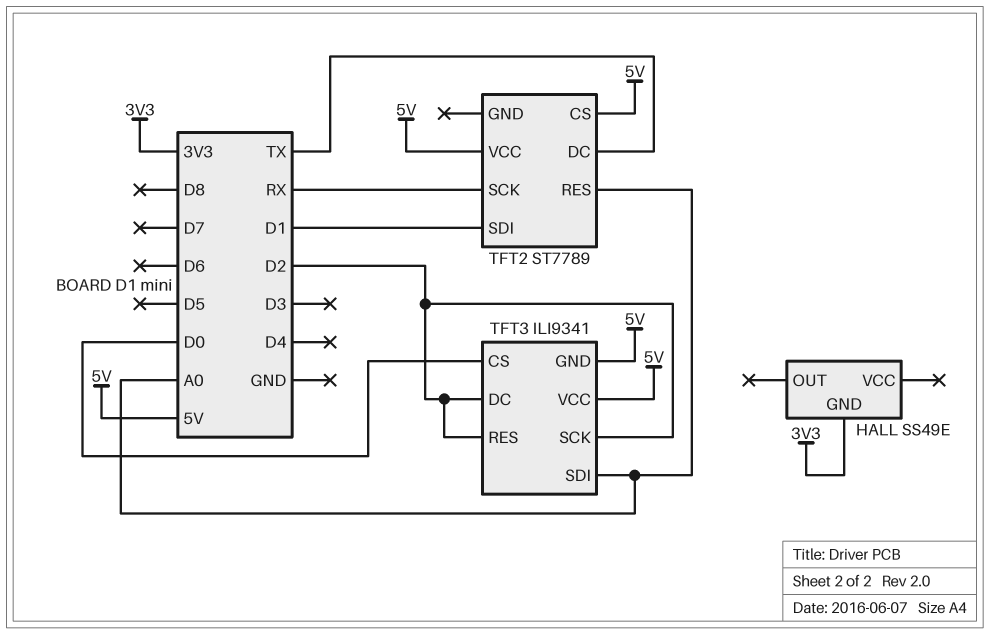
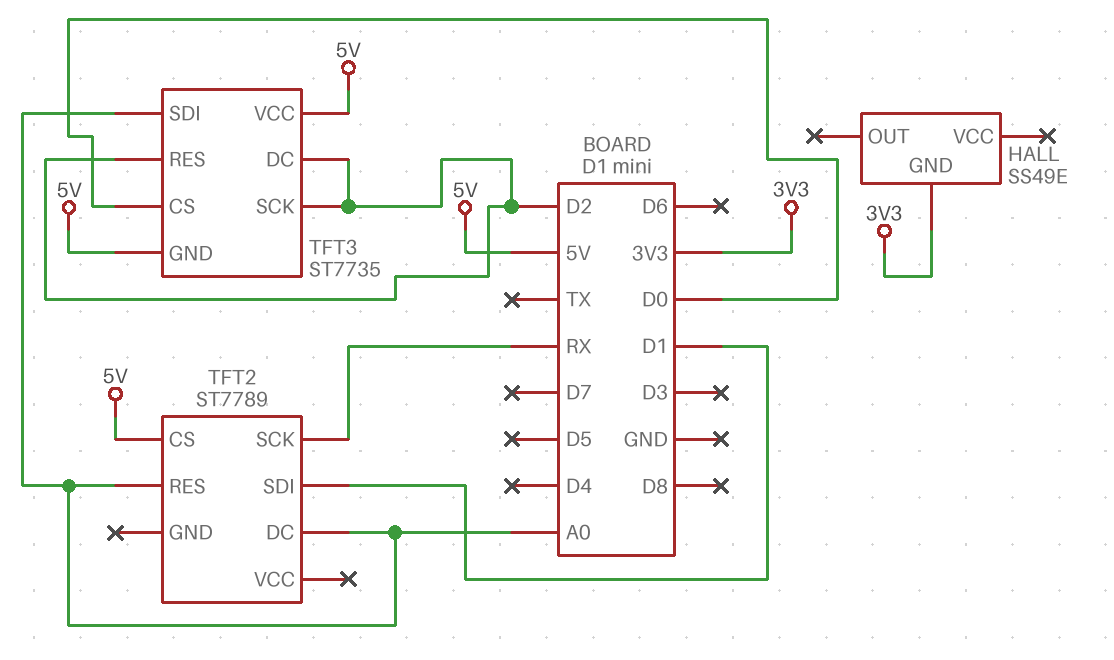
TFT2 pin DC: TX -> A0
TFT2 pin VCC: 5V -> none
TFT3: ILI9341 -> ST7735

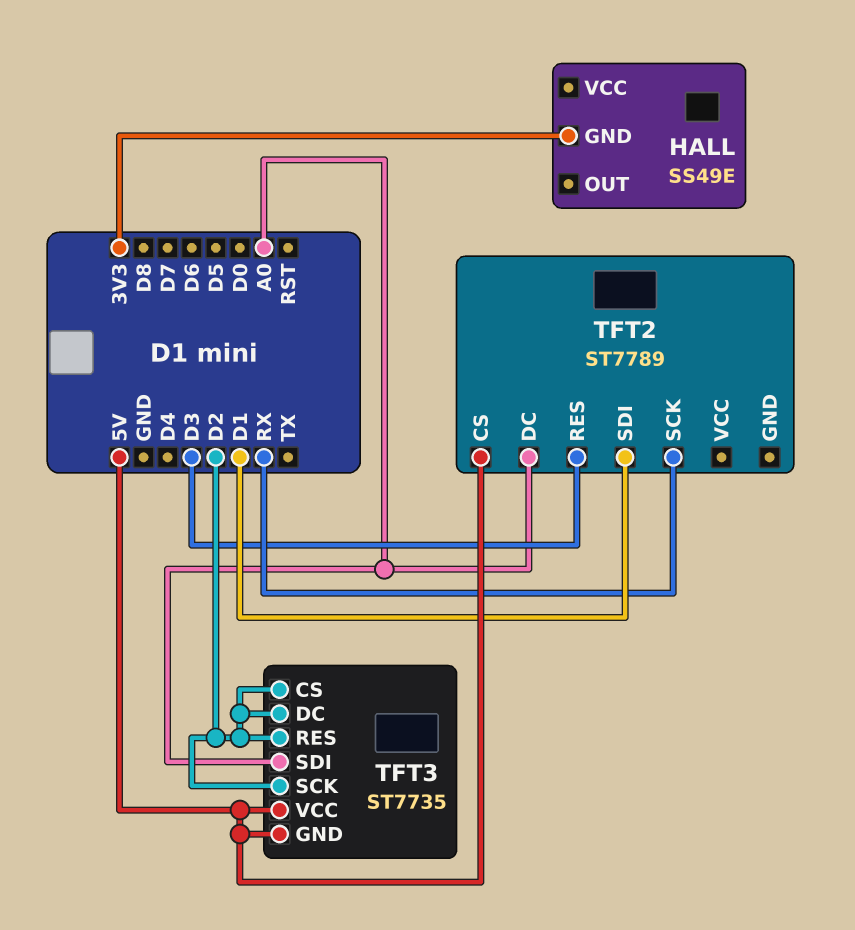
TFT2 pin RES: A0 -> D3
TFT3 pin CS: D0 -> D2

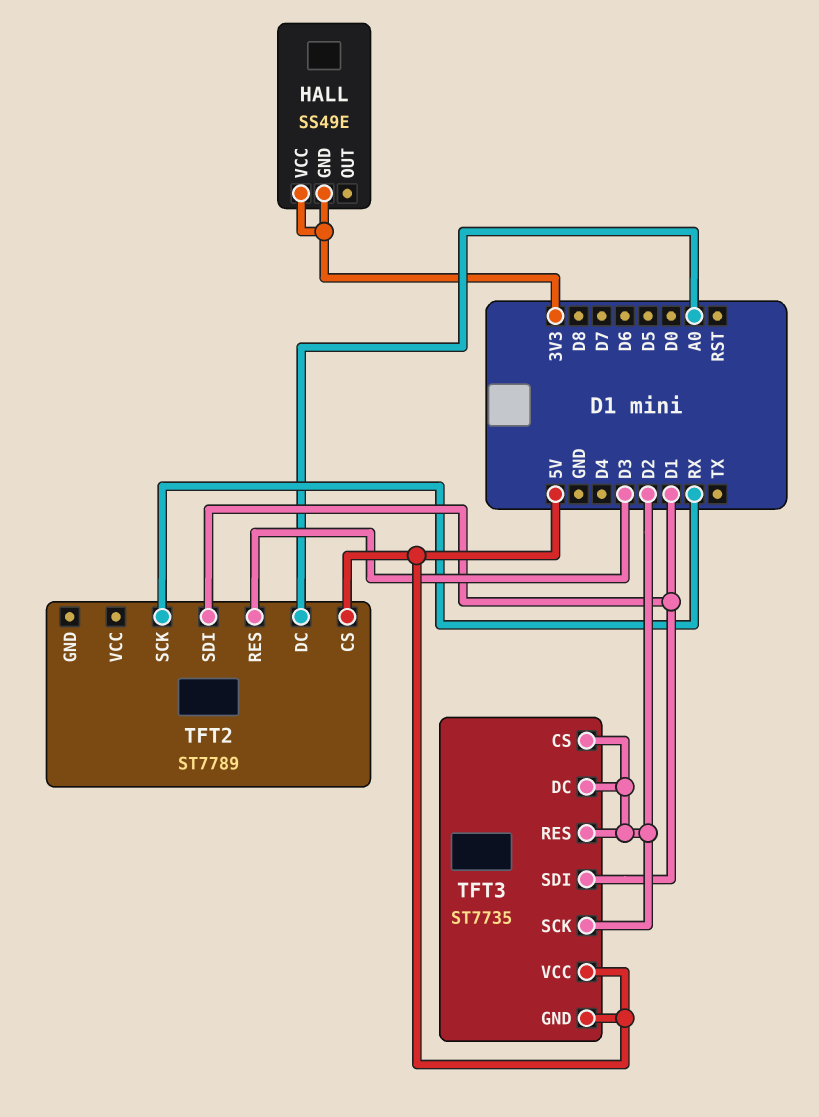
HALL pin VCC: none -> 3V3
TFT3 pin SDI: A0 -> D1

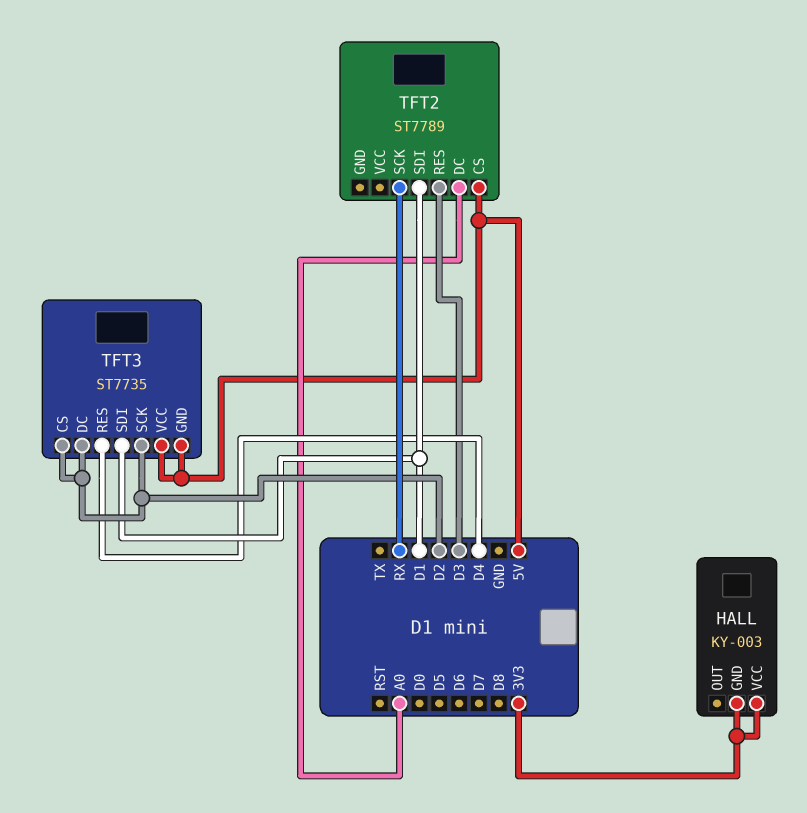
HALL: SS49E -> KY-003
TFT3 pin RES: D2 -> D4

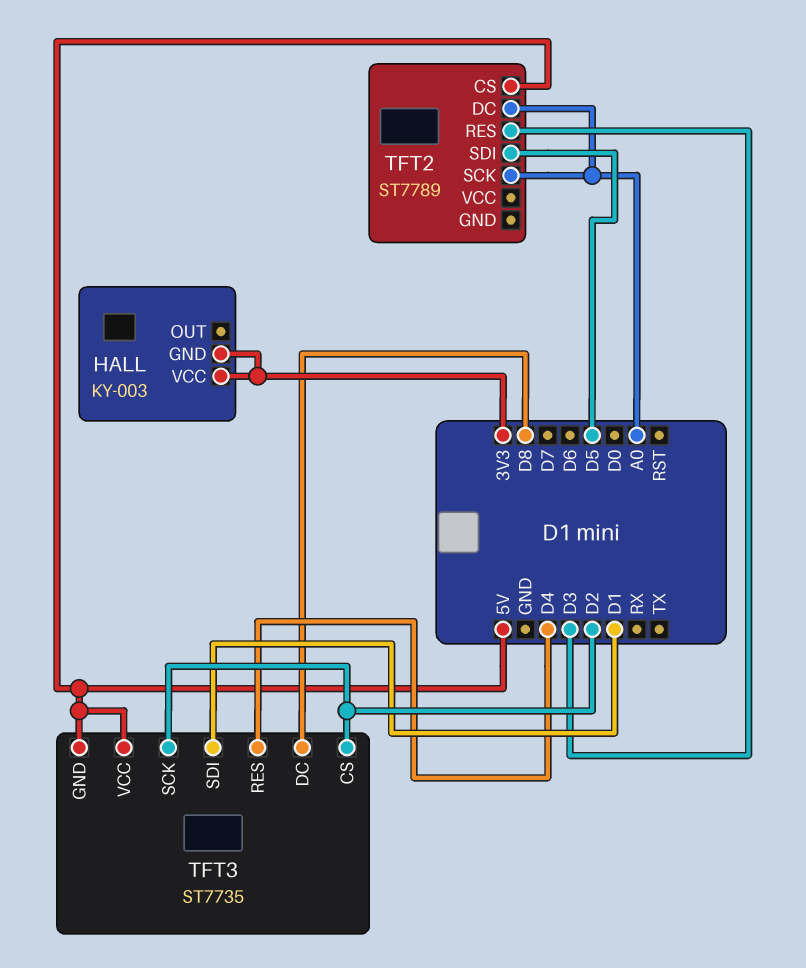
TFT2 pin SCK: RX -> A0
TFT2 pin SDI: D1 -> D5
TFT3 pin DC: D2 -> D8

